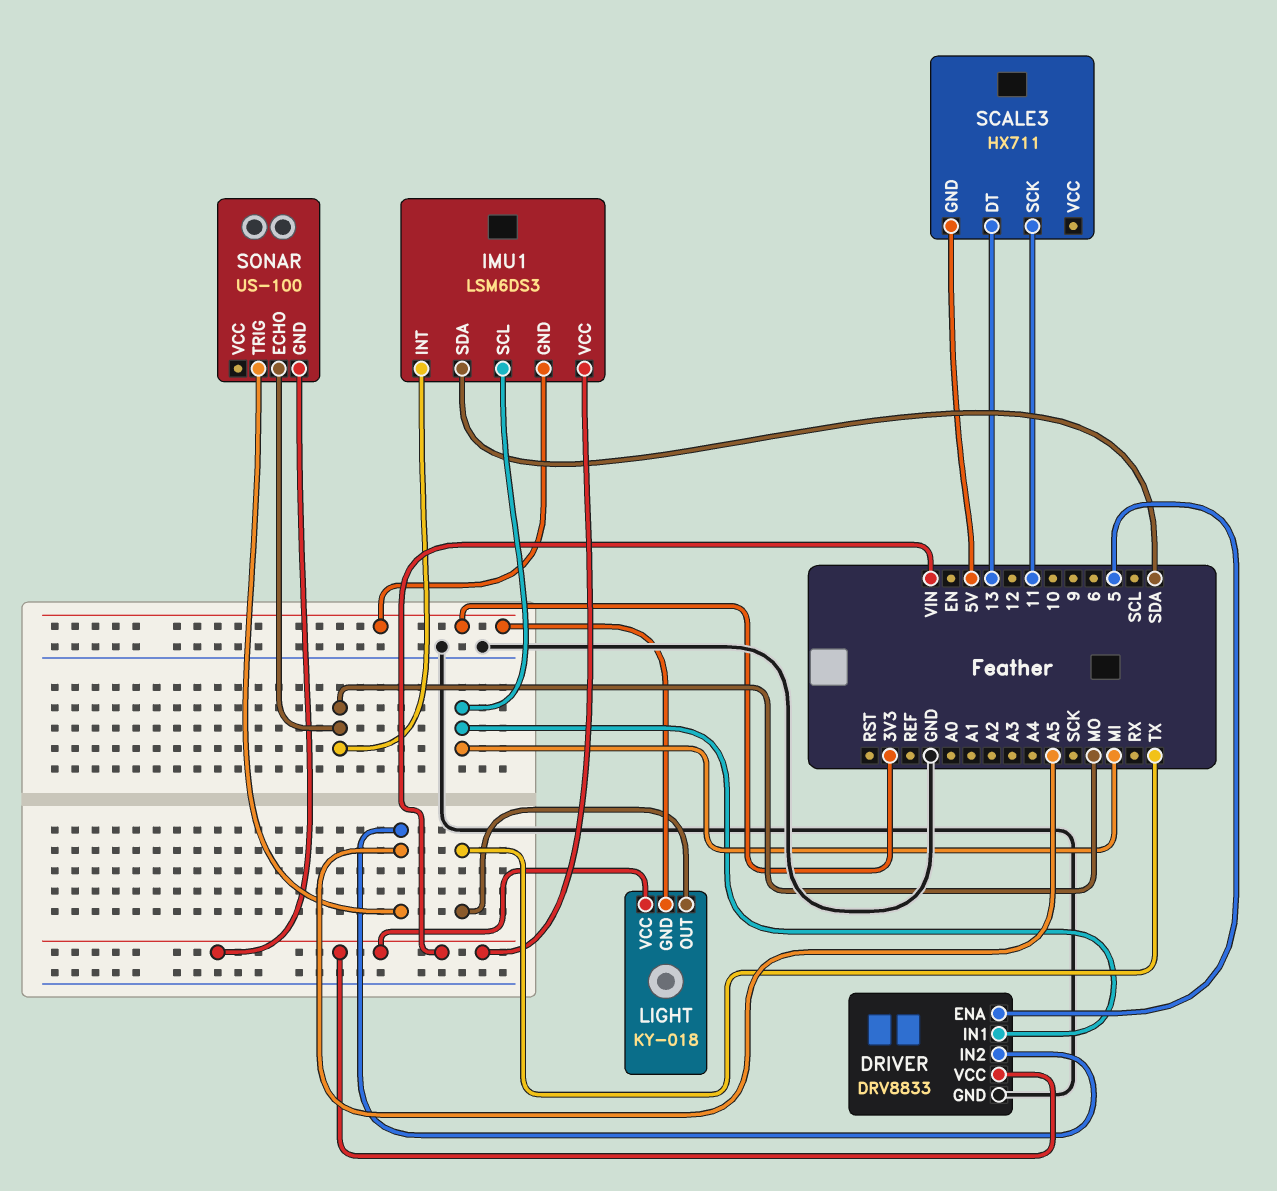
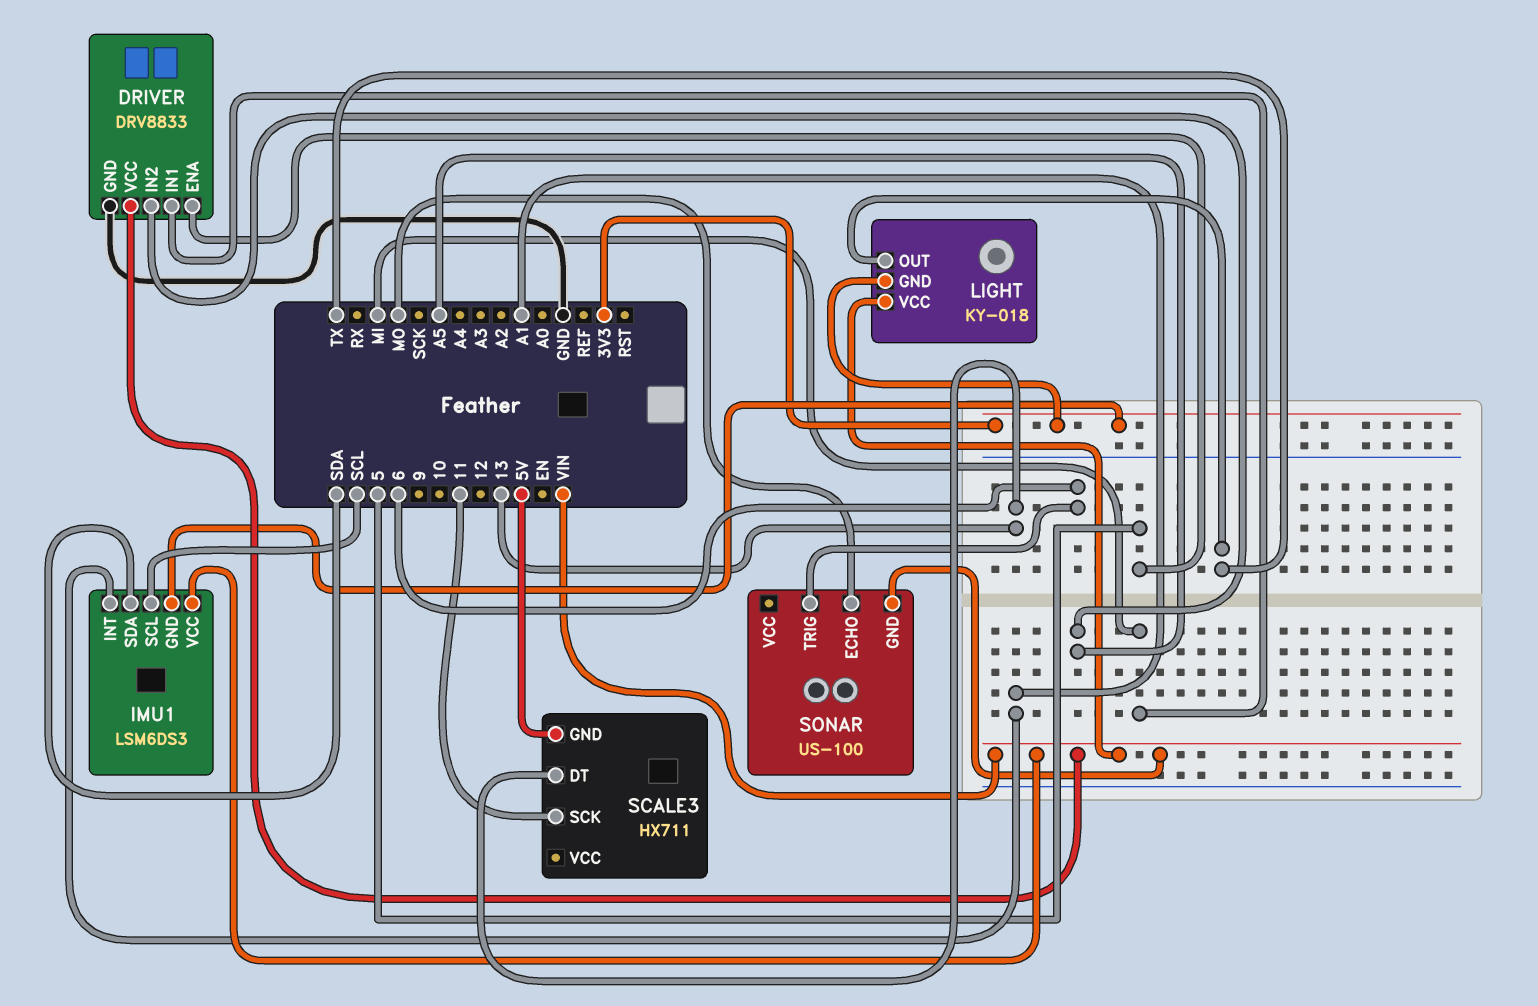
IMU1 pin INT: MO -> A1
IMU1 pin SCL: MI -> SCL
SONAR pin TRIG: A5 -> 6

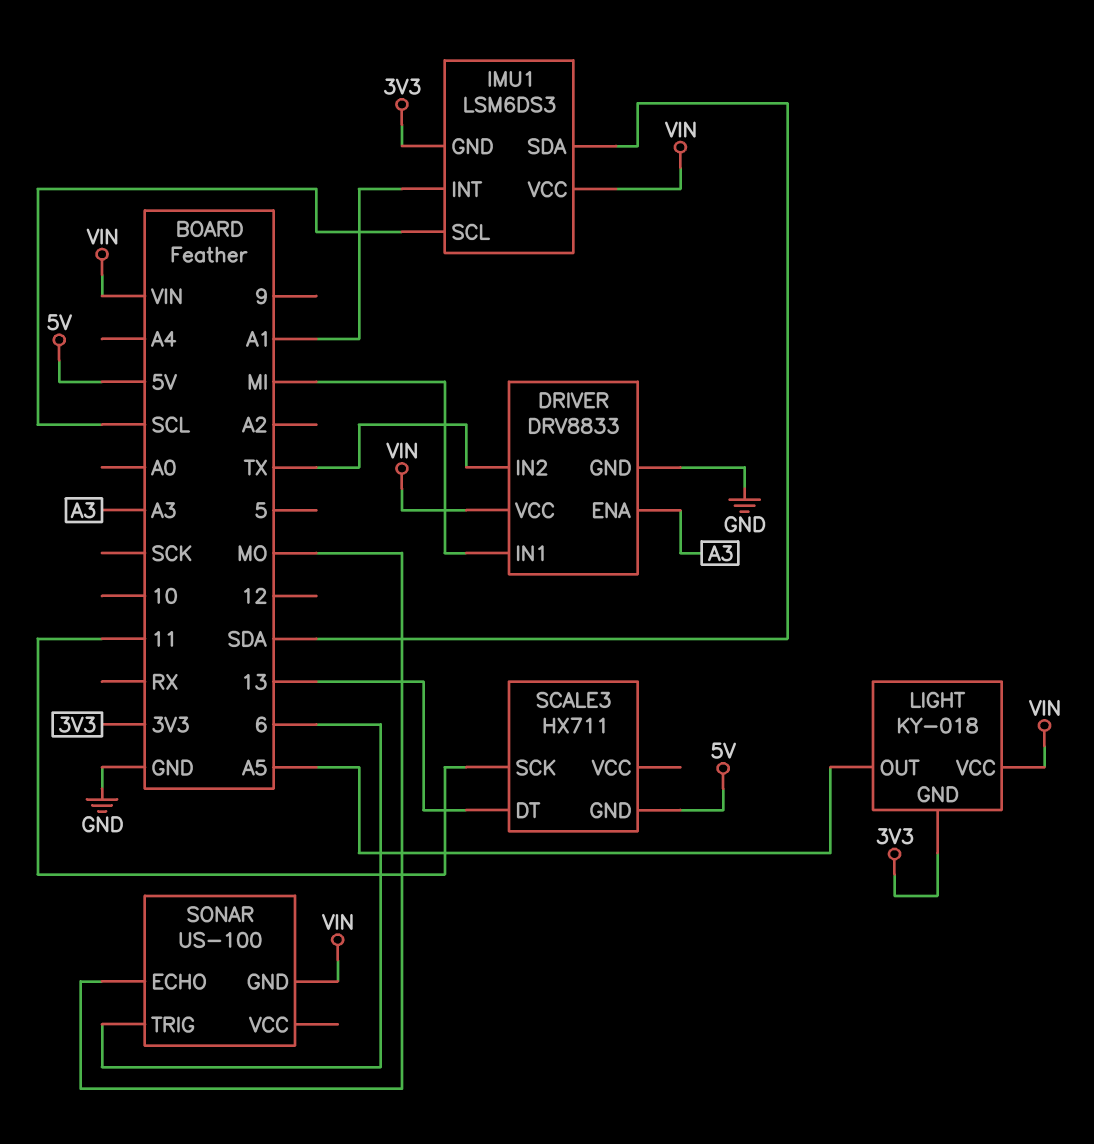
DRIVER pin ENA: 5 -> A3
DRIVER pin IN2: A5 -> TX
LIGHT pin OUT: TX -> A5

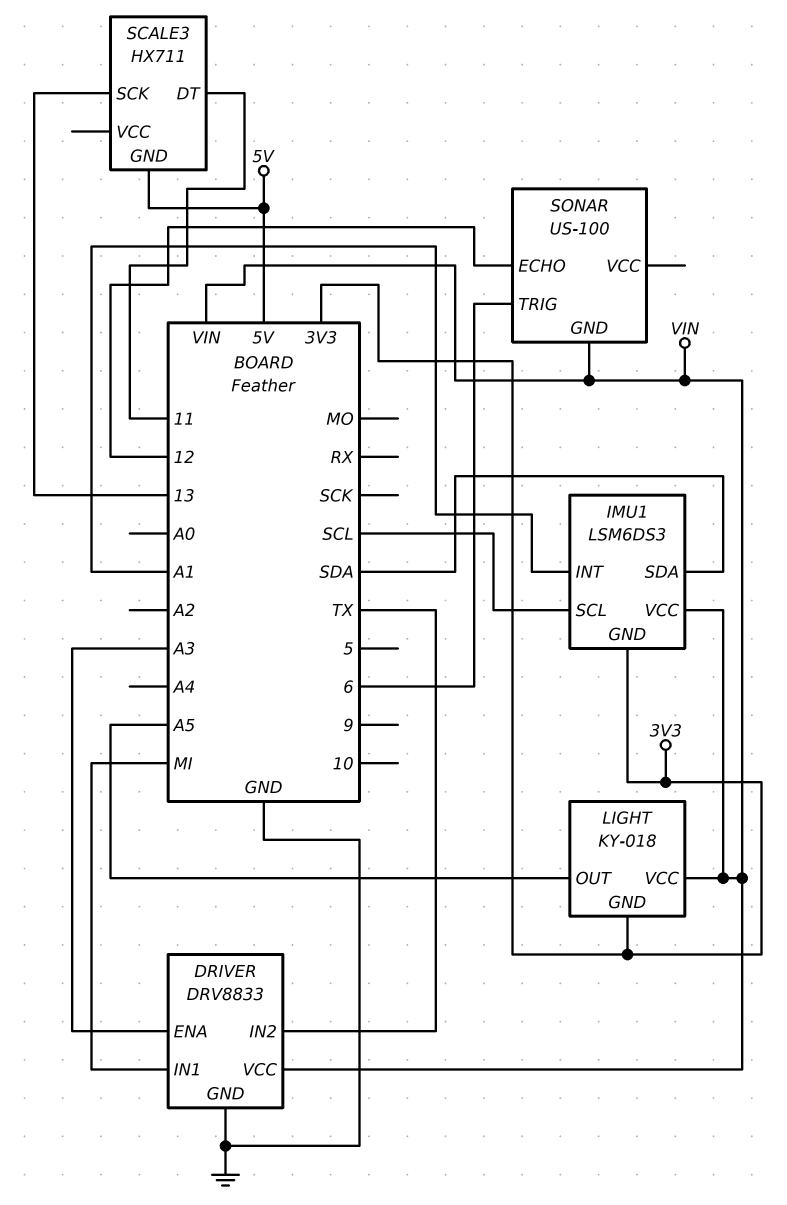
SCALE3 pin DT: 13 -> 11
SCALE3 pin SCK: 11 -> 13
SONAR pin ECHO: MO -> 12

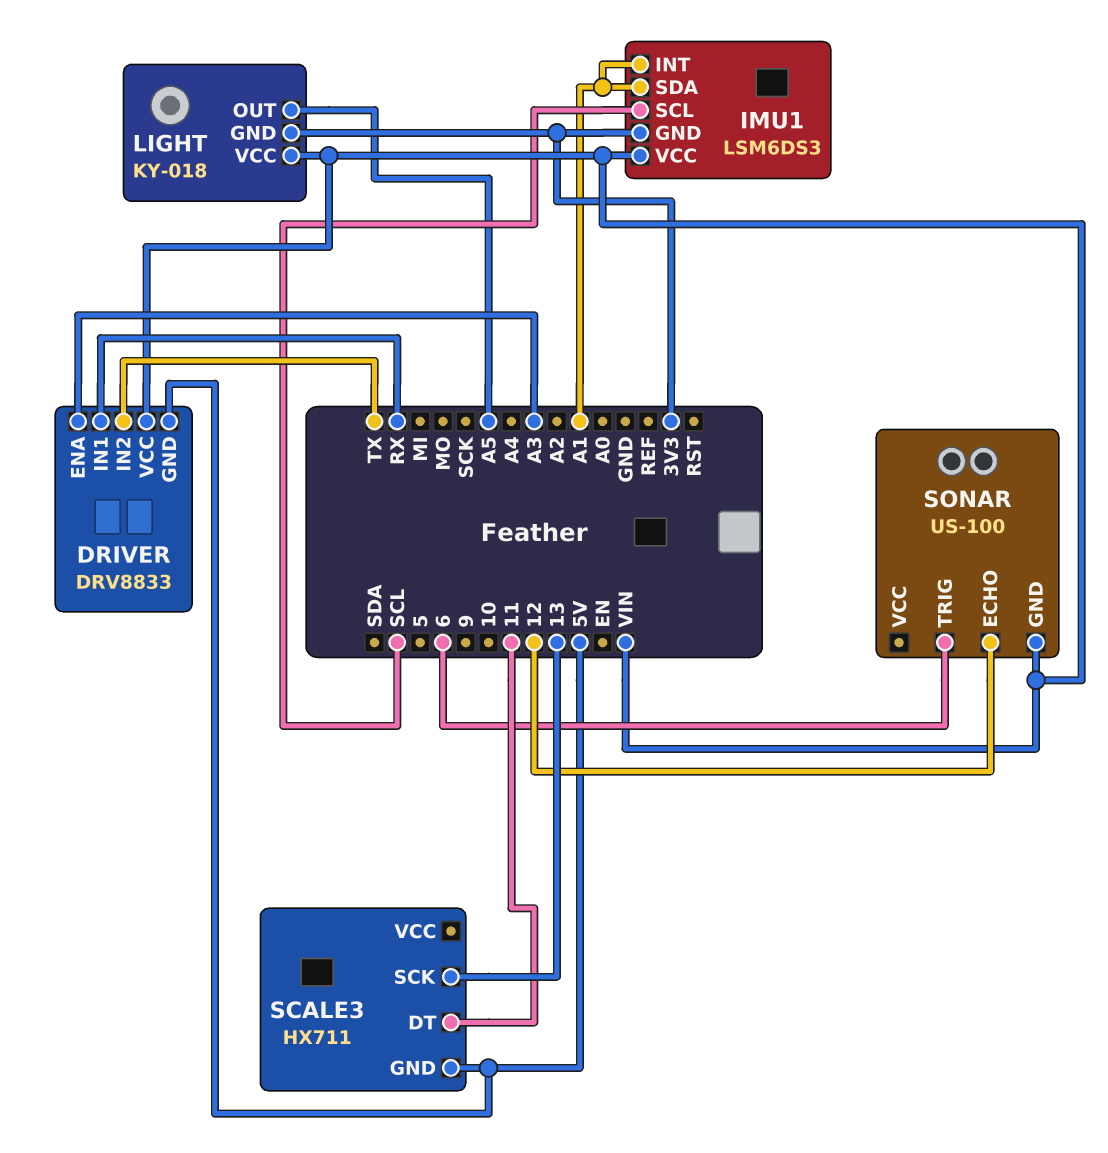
DRIVER pin GND: GND -> 5V
DRIVER pin IN1: MI -> RX
IMU1 pin SDA: SDA -> A1

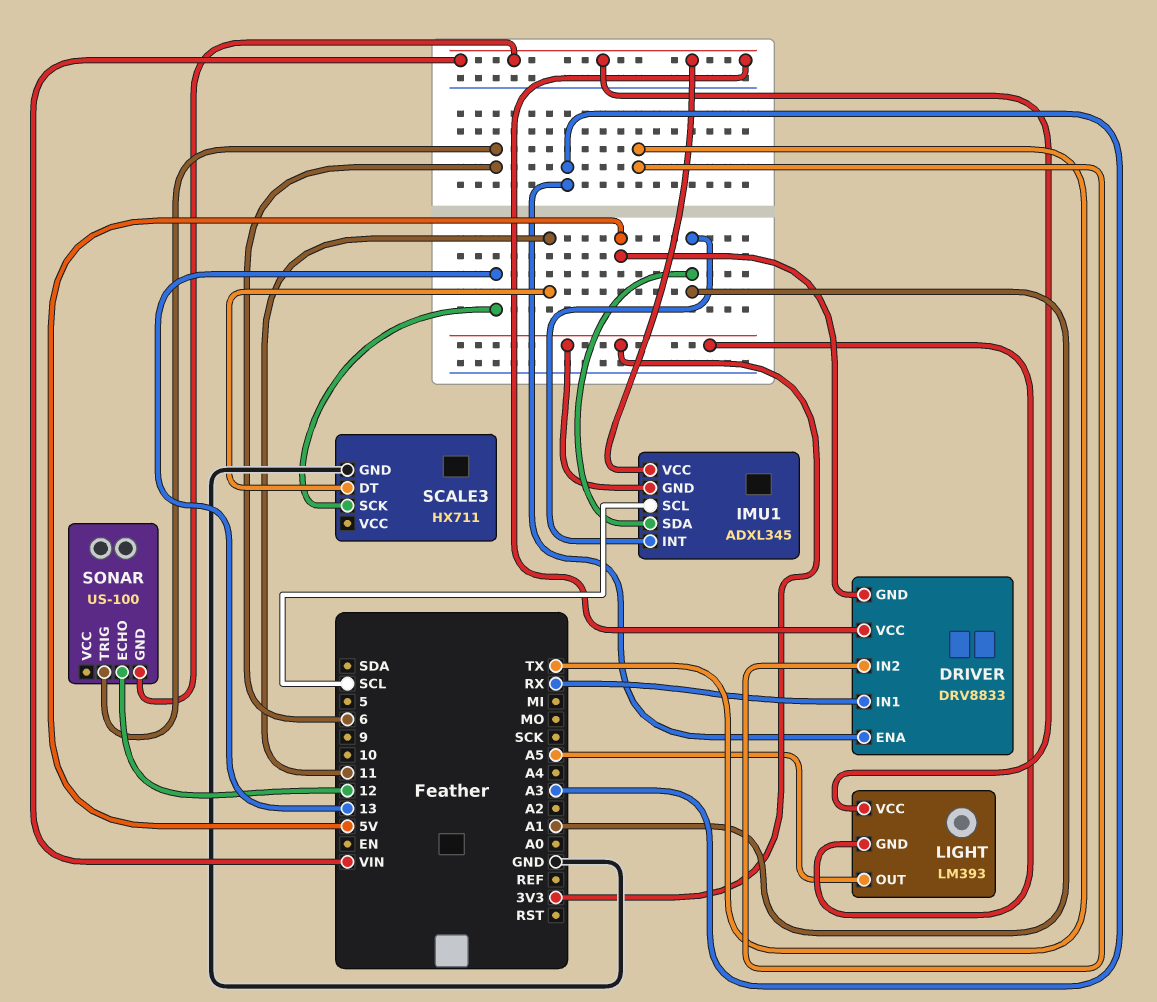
IMU1: LSM6DS3 -> ADXL345
LIGHT: KY-018 -> LM393
SCALE3 pin GND: 5V -> GND

